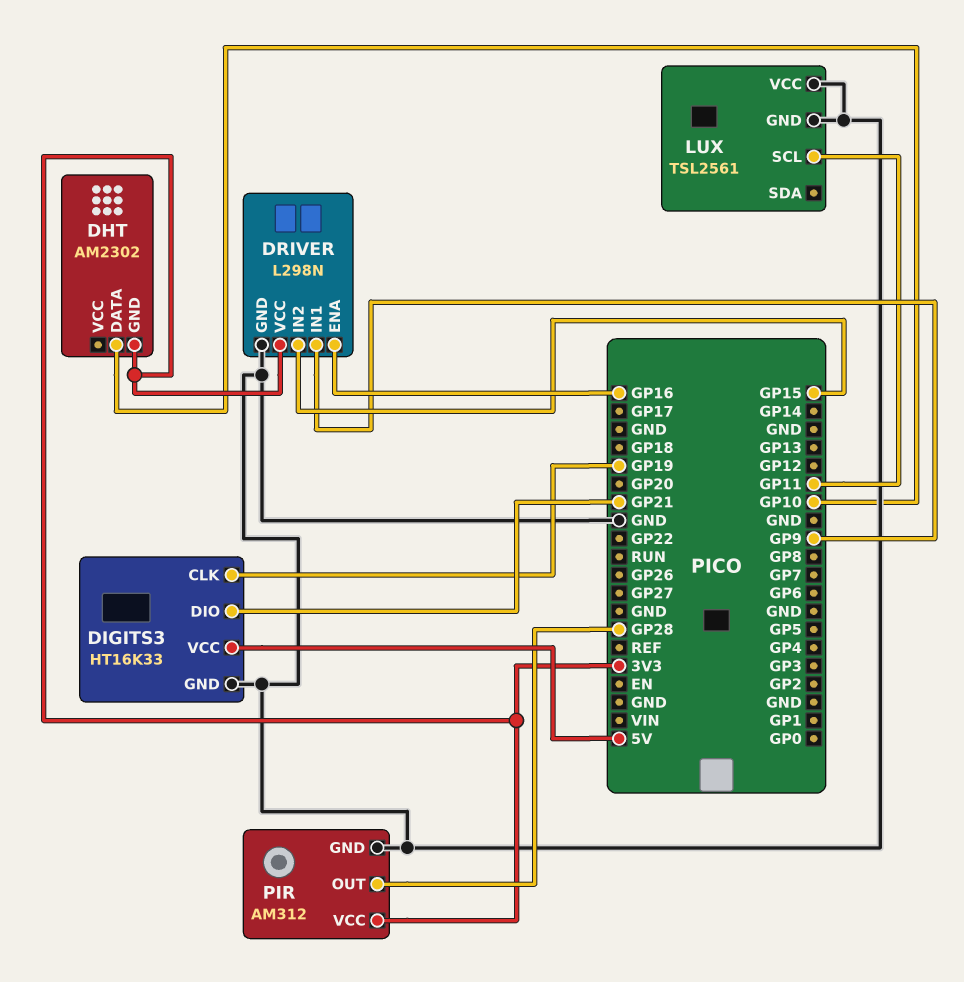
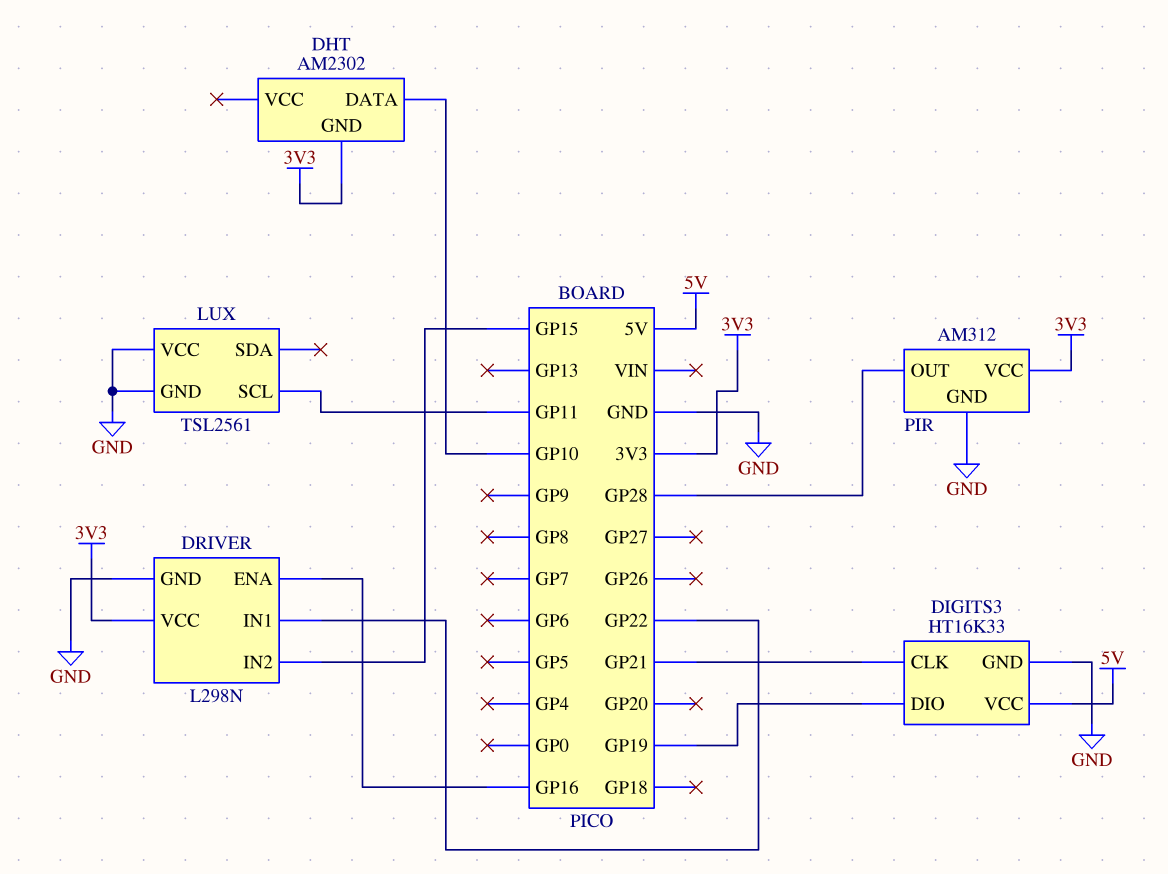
DIGITS3 pin CLK: GP19 -> GP21
DIGITS3 pin DIO: GP21 -> GP19
DRIVER pin IN1: GP9 -> GP22

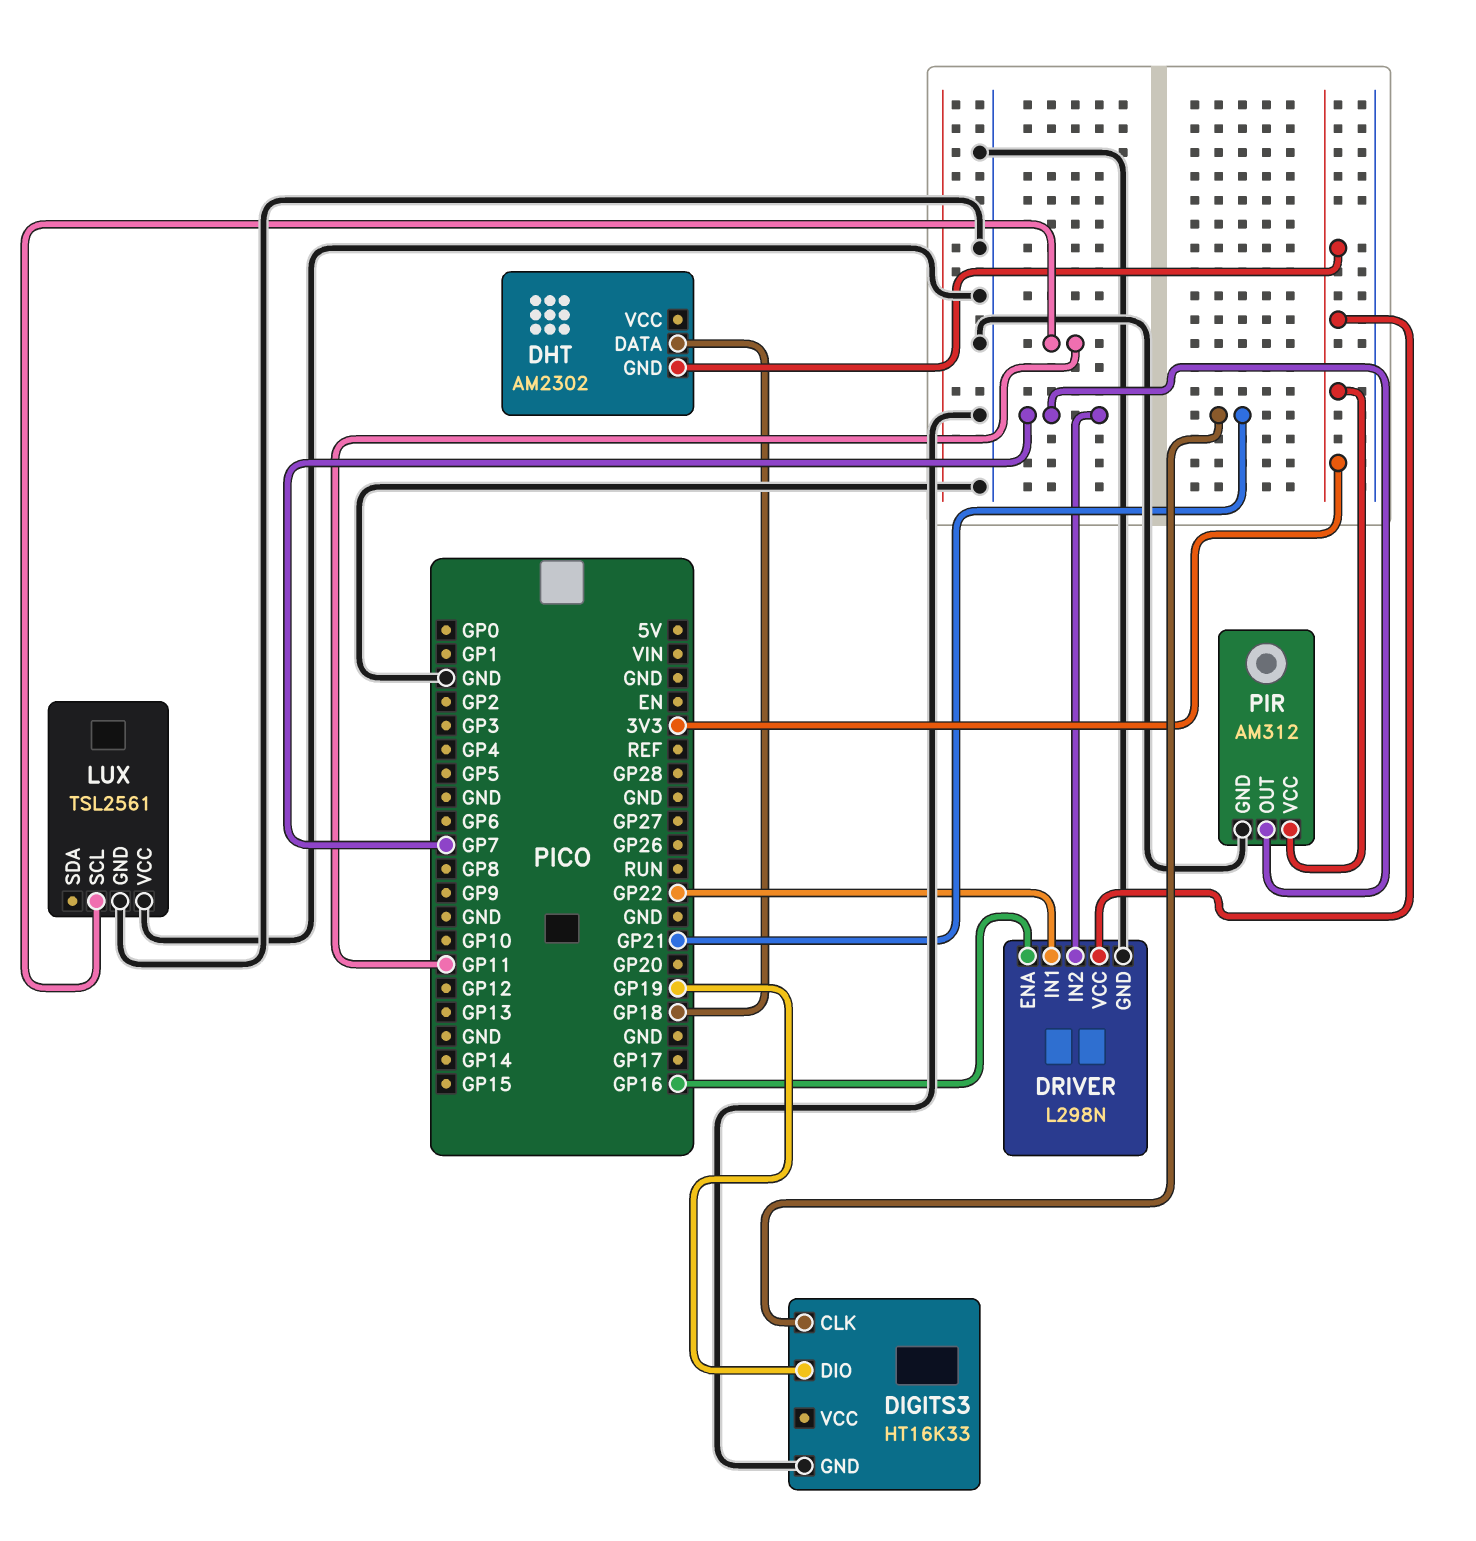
DHT pin DATA: GP10 -> GP18
DIGITS3 pin VCC: 5V -> none
DRIVER pin IN2: GP15 -> GP7
PIR pin OUT: GP28 -> GP7

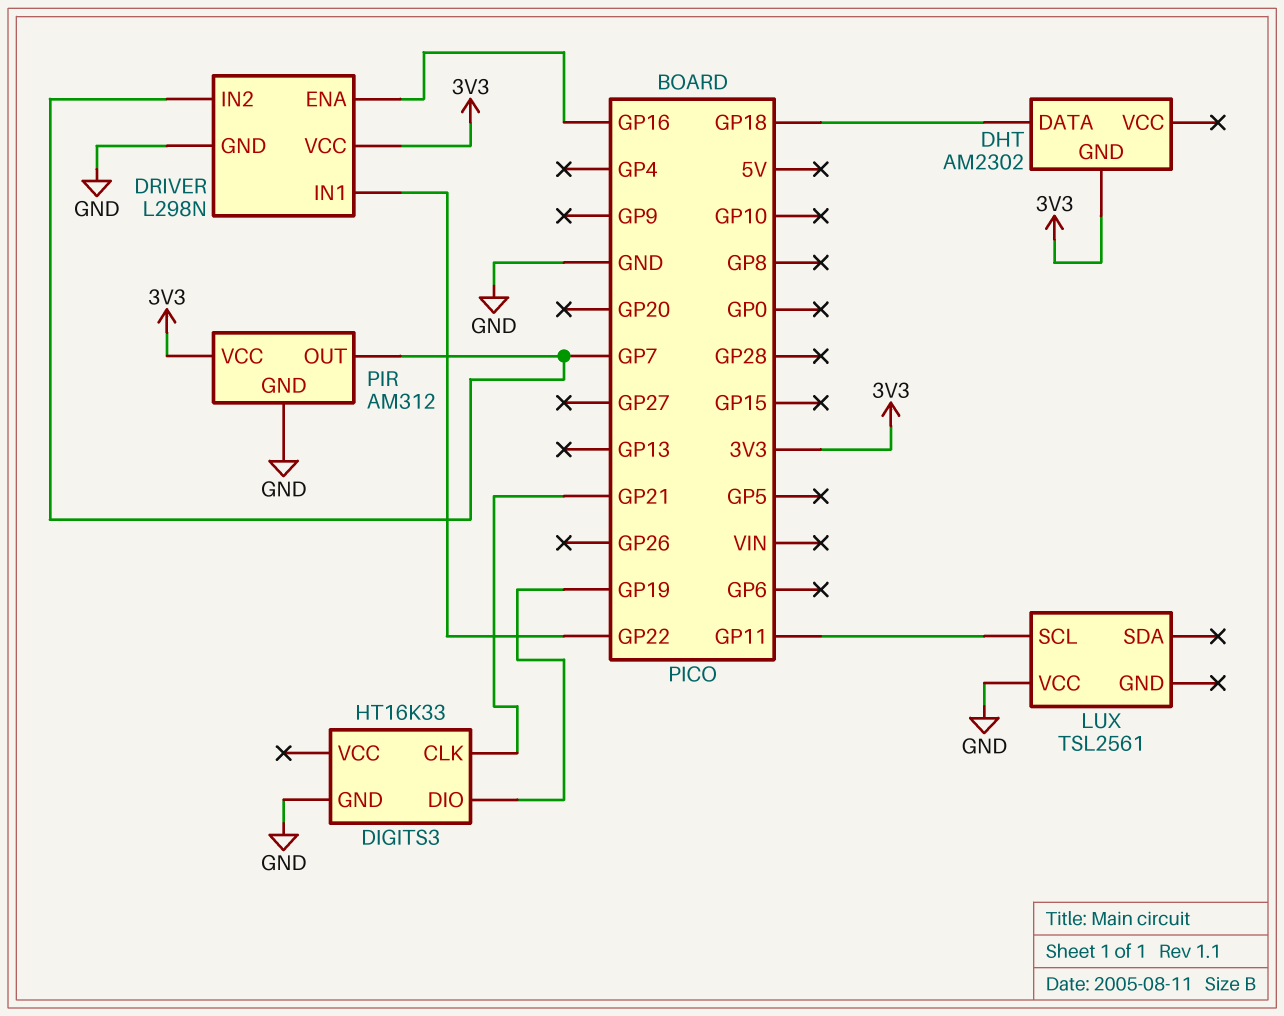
LUX pin GND: GND -> none

